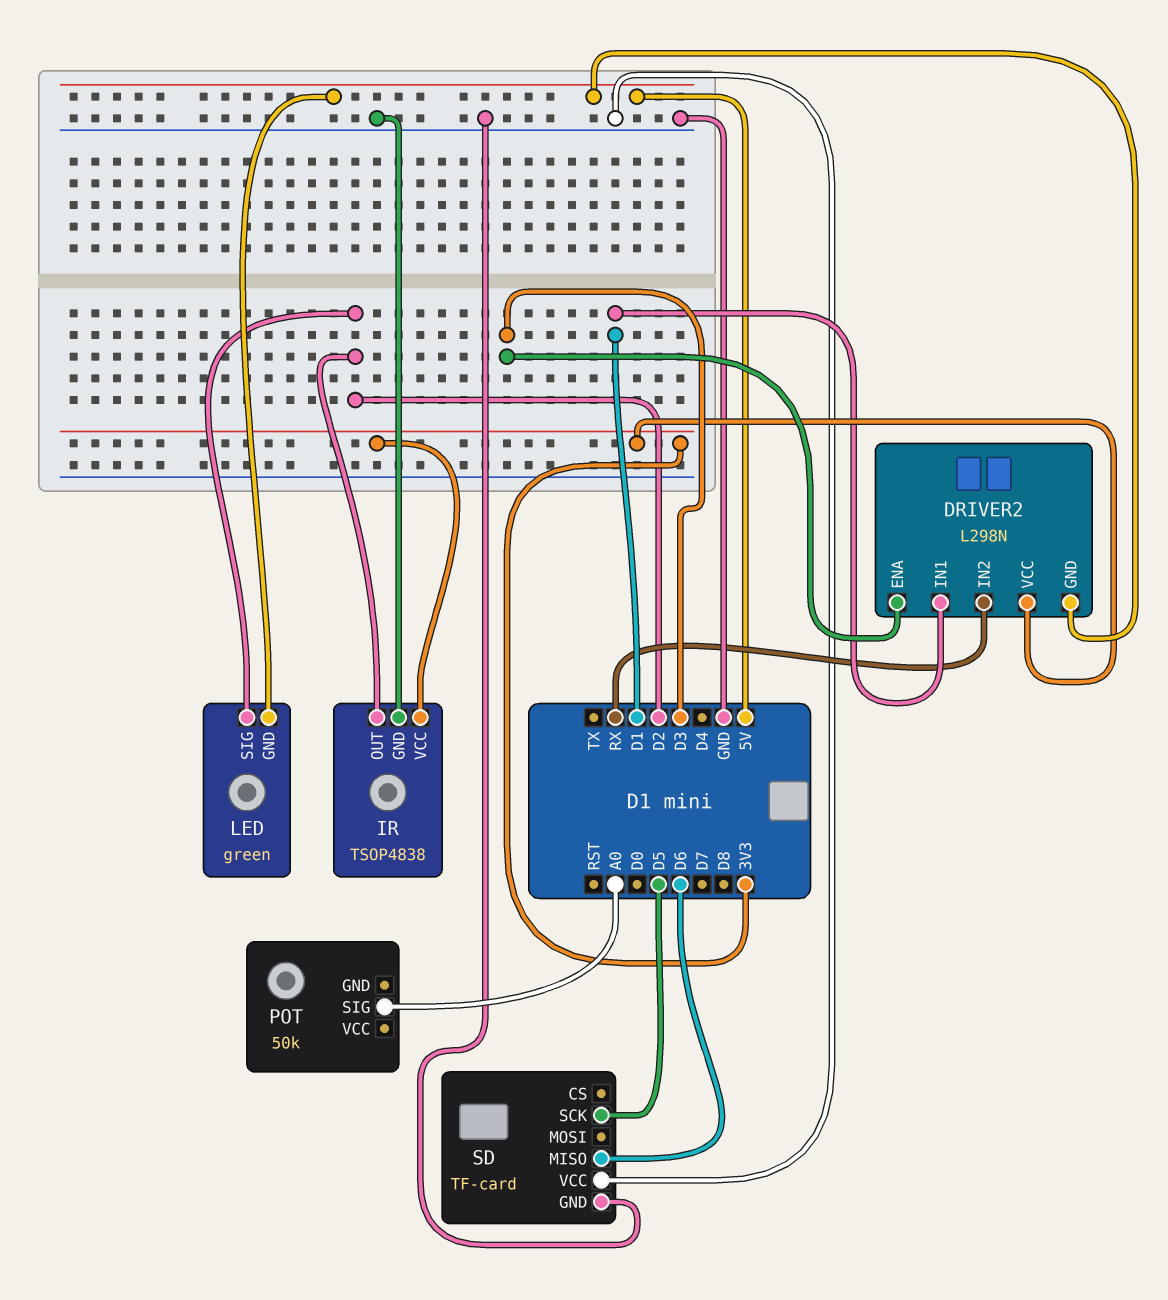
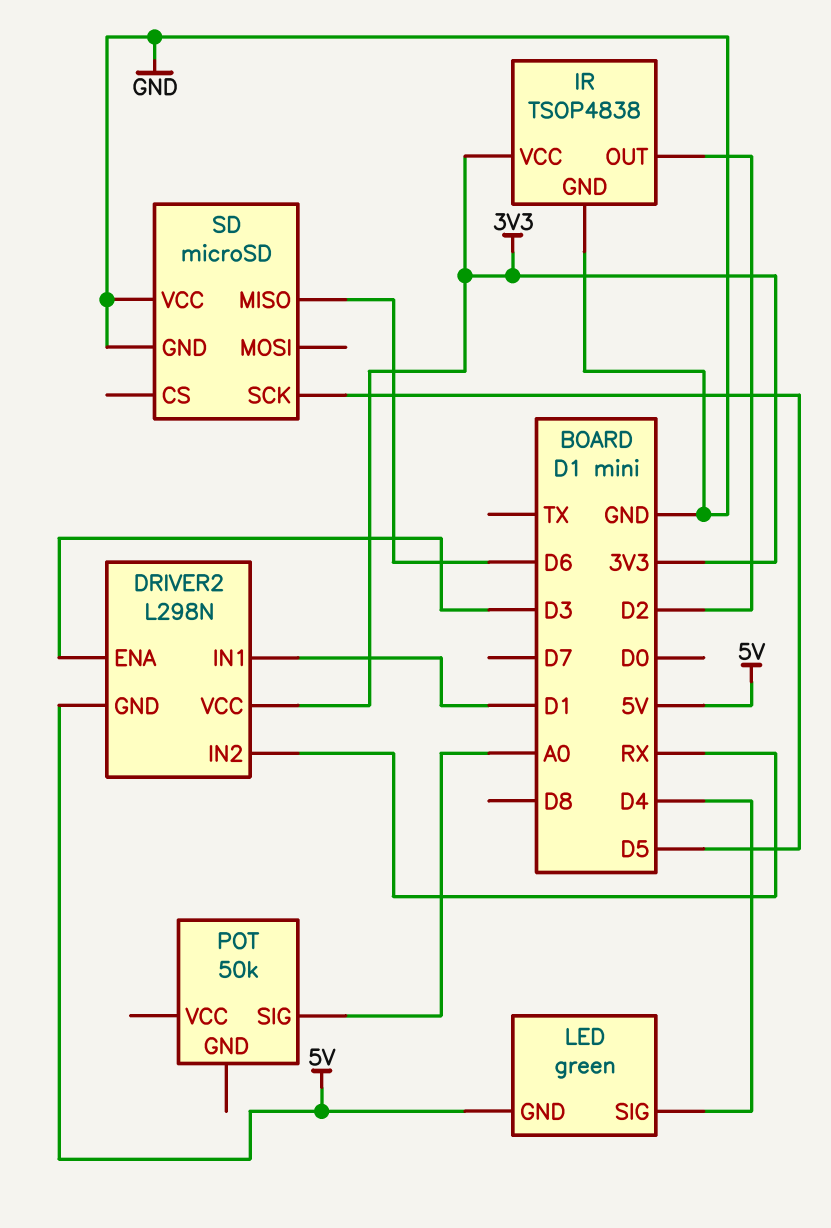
LED pin SIG: D2 -> D4
SD: TF-card -> microSD

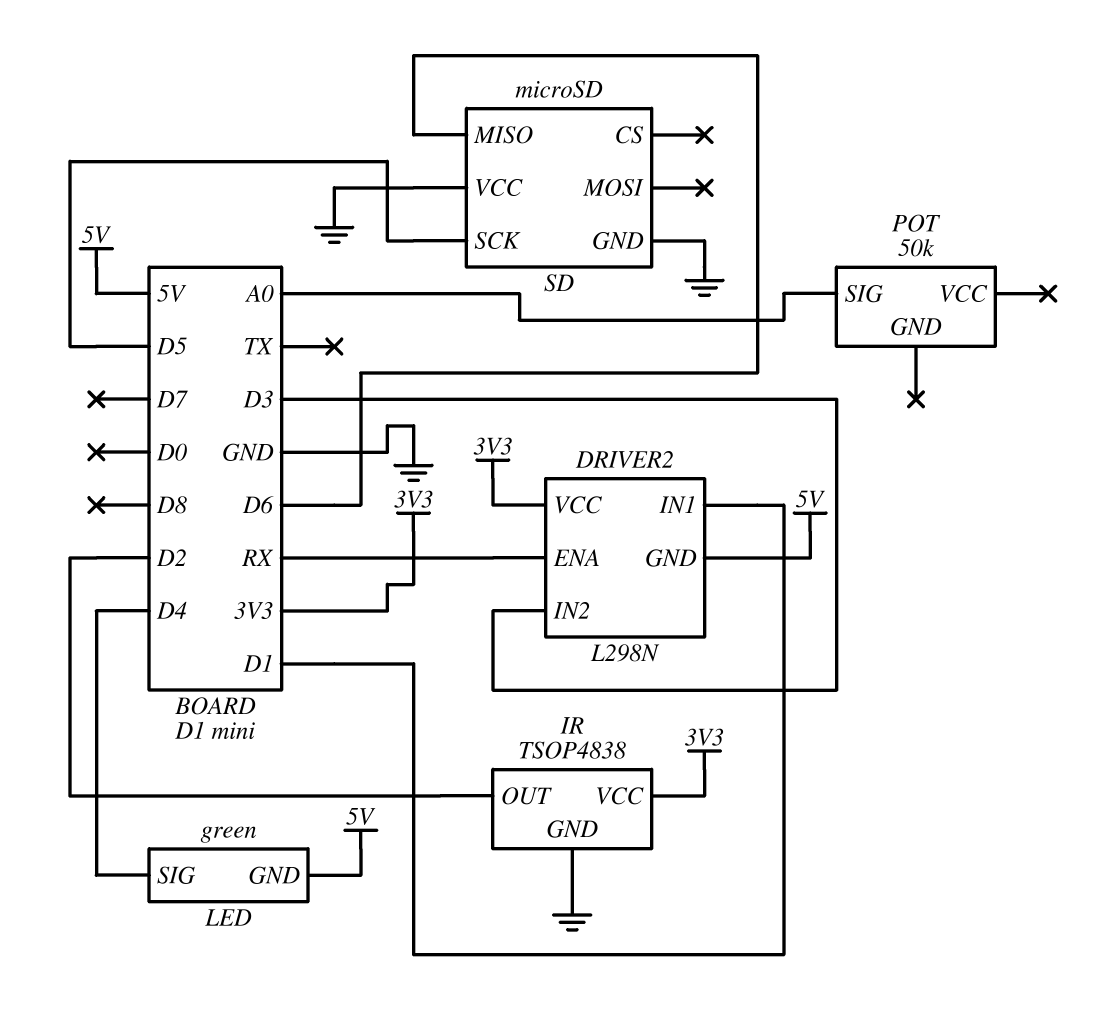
DRIVER2 pin ENA: D3 -> RX
DRIVER2 pin IN2: RX -> D3

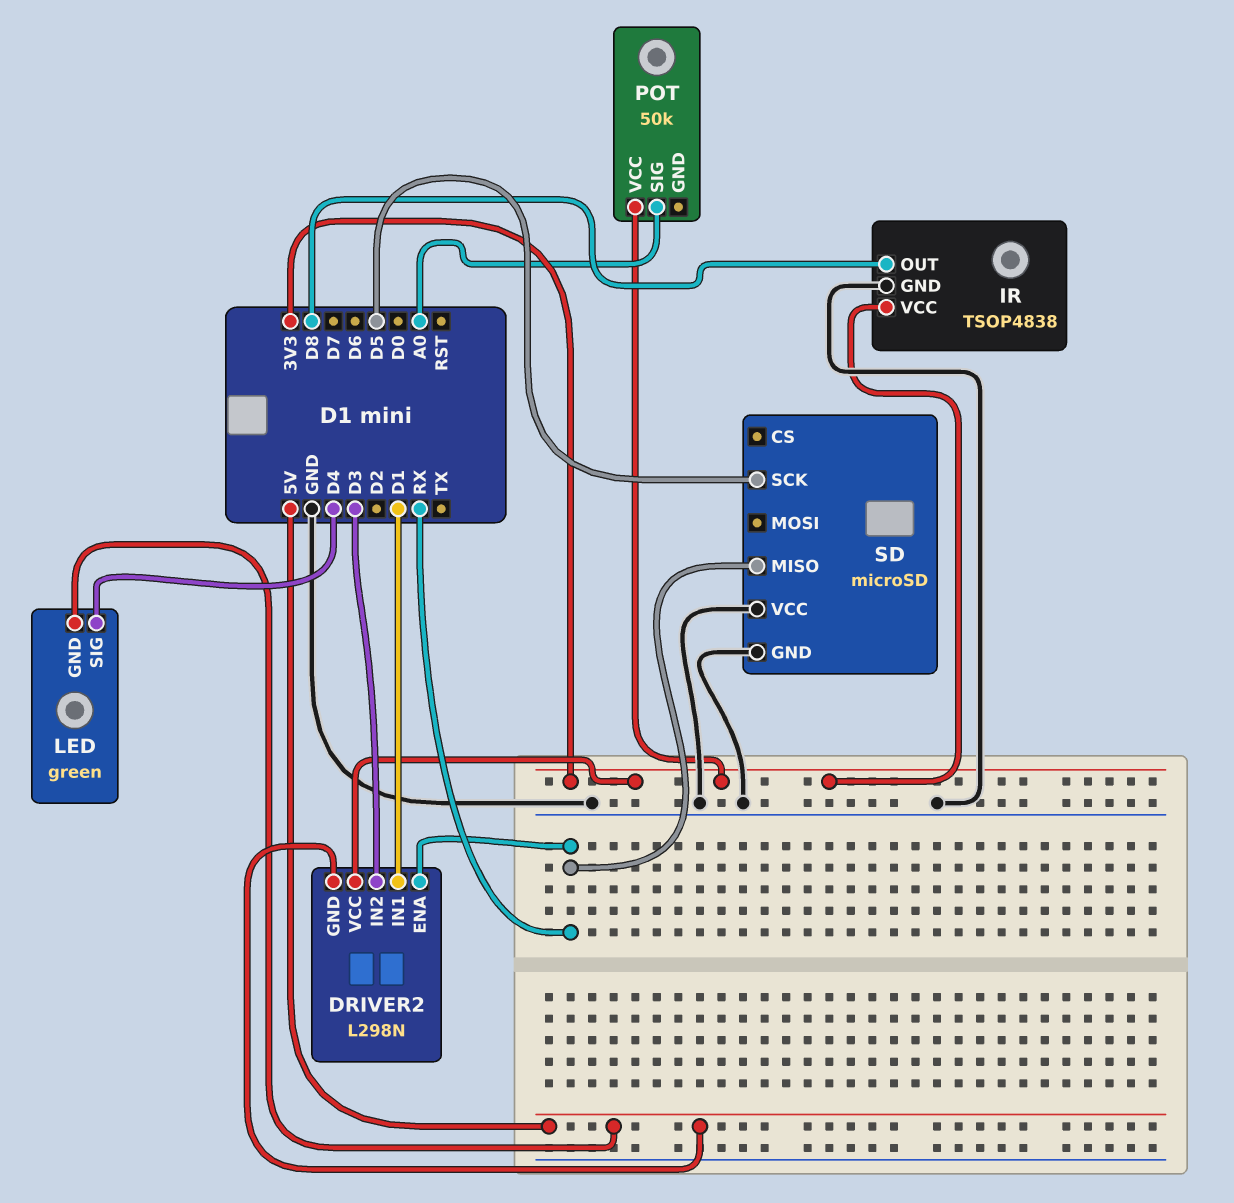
IR pin OUT: D2 -> D8
POT pin VCC: none -> 3V3
SD pin MISO: D6 -> RX

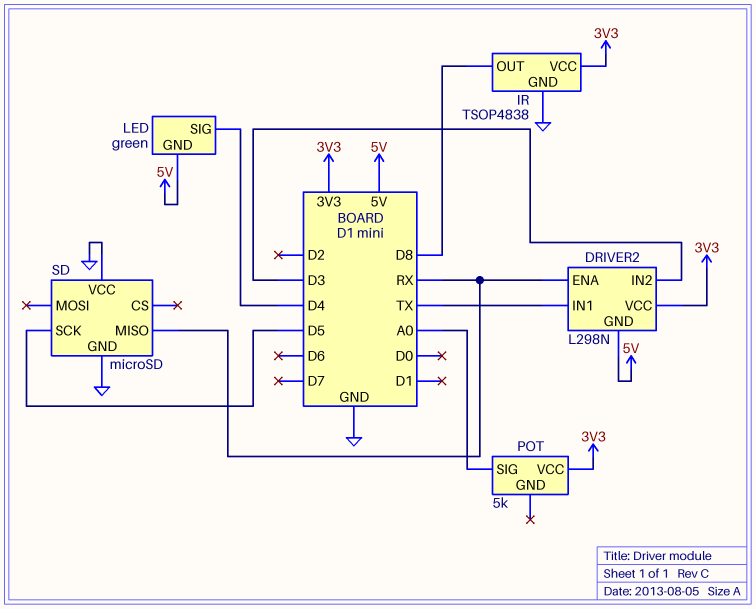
DRIVER2 pin IN1: D1 -> TX
POT: 50k -> 5k

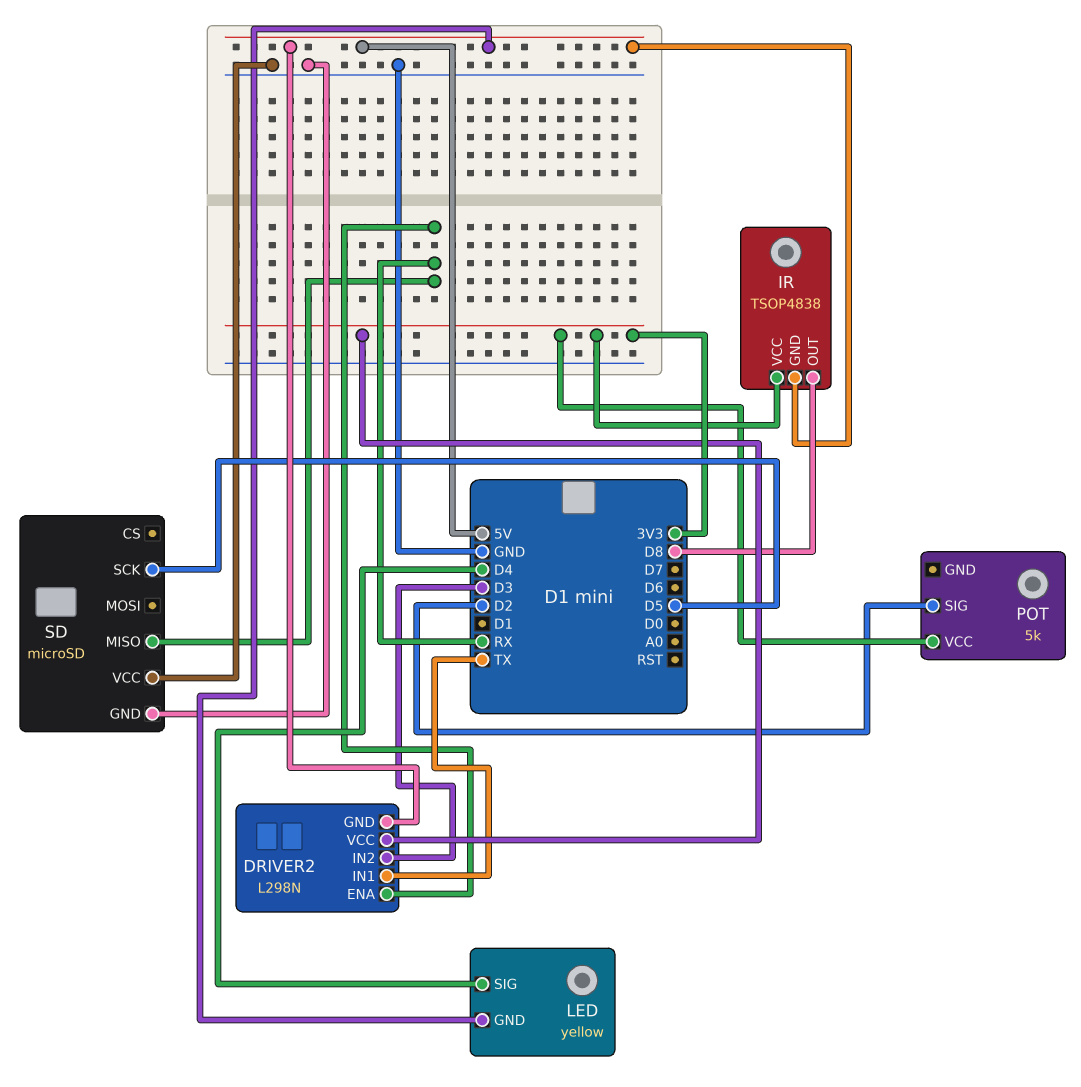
IR pin GND: GND -> 5V
LED: green -> yellow
POT pin SIG: A0 -> D2

